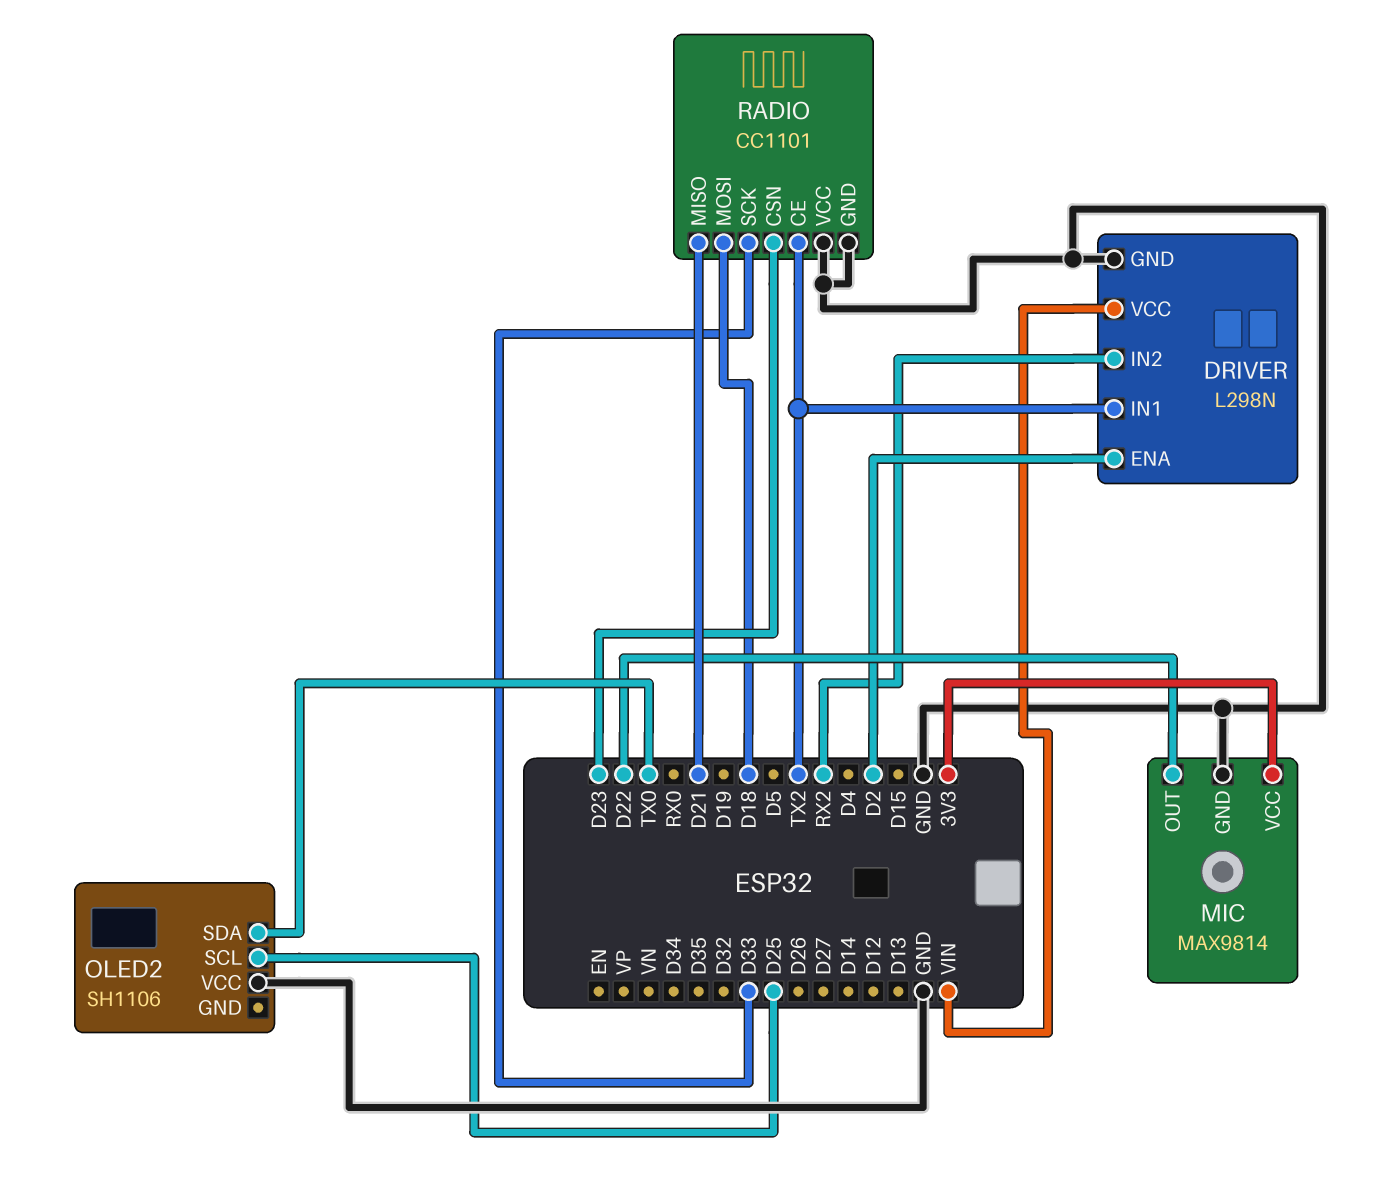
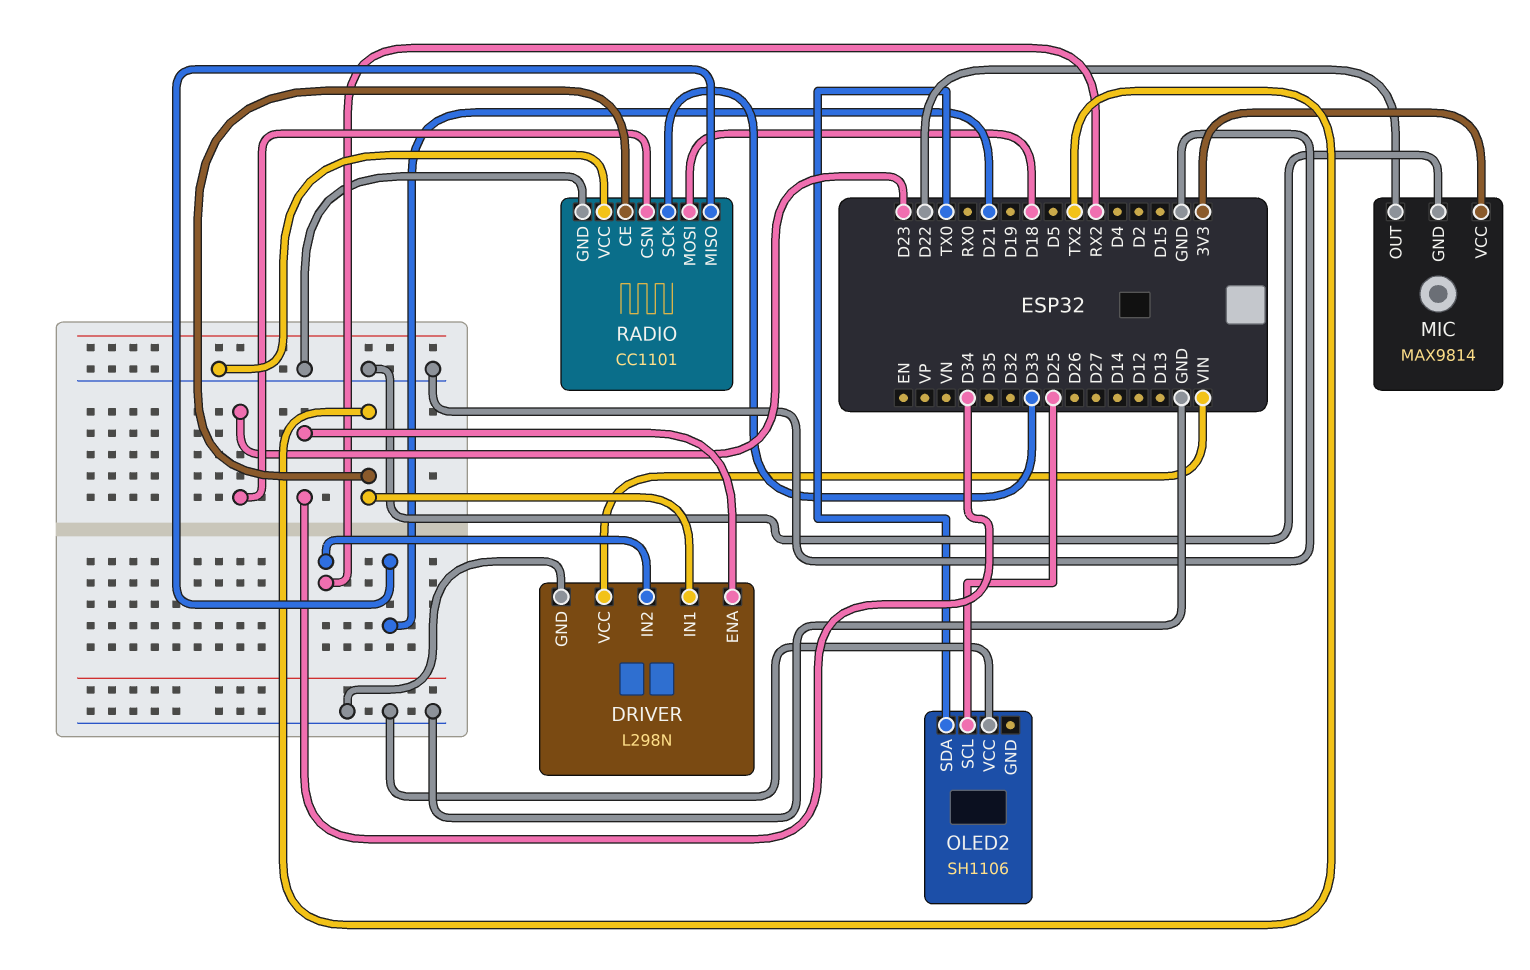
DRIVER pin ENA: D2 -> D34

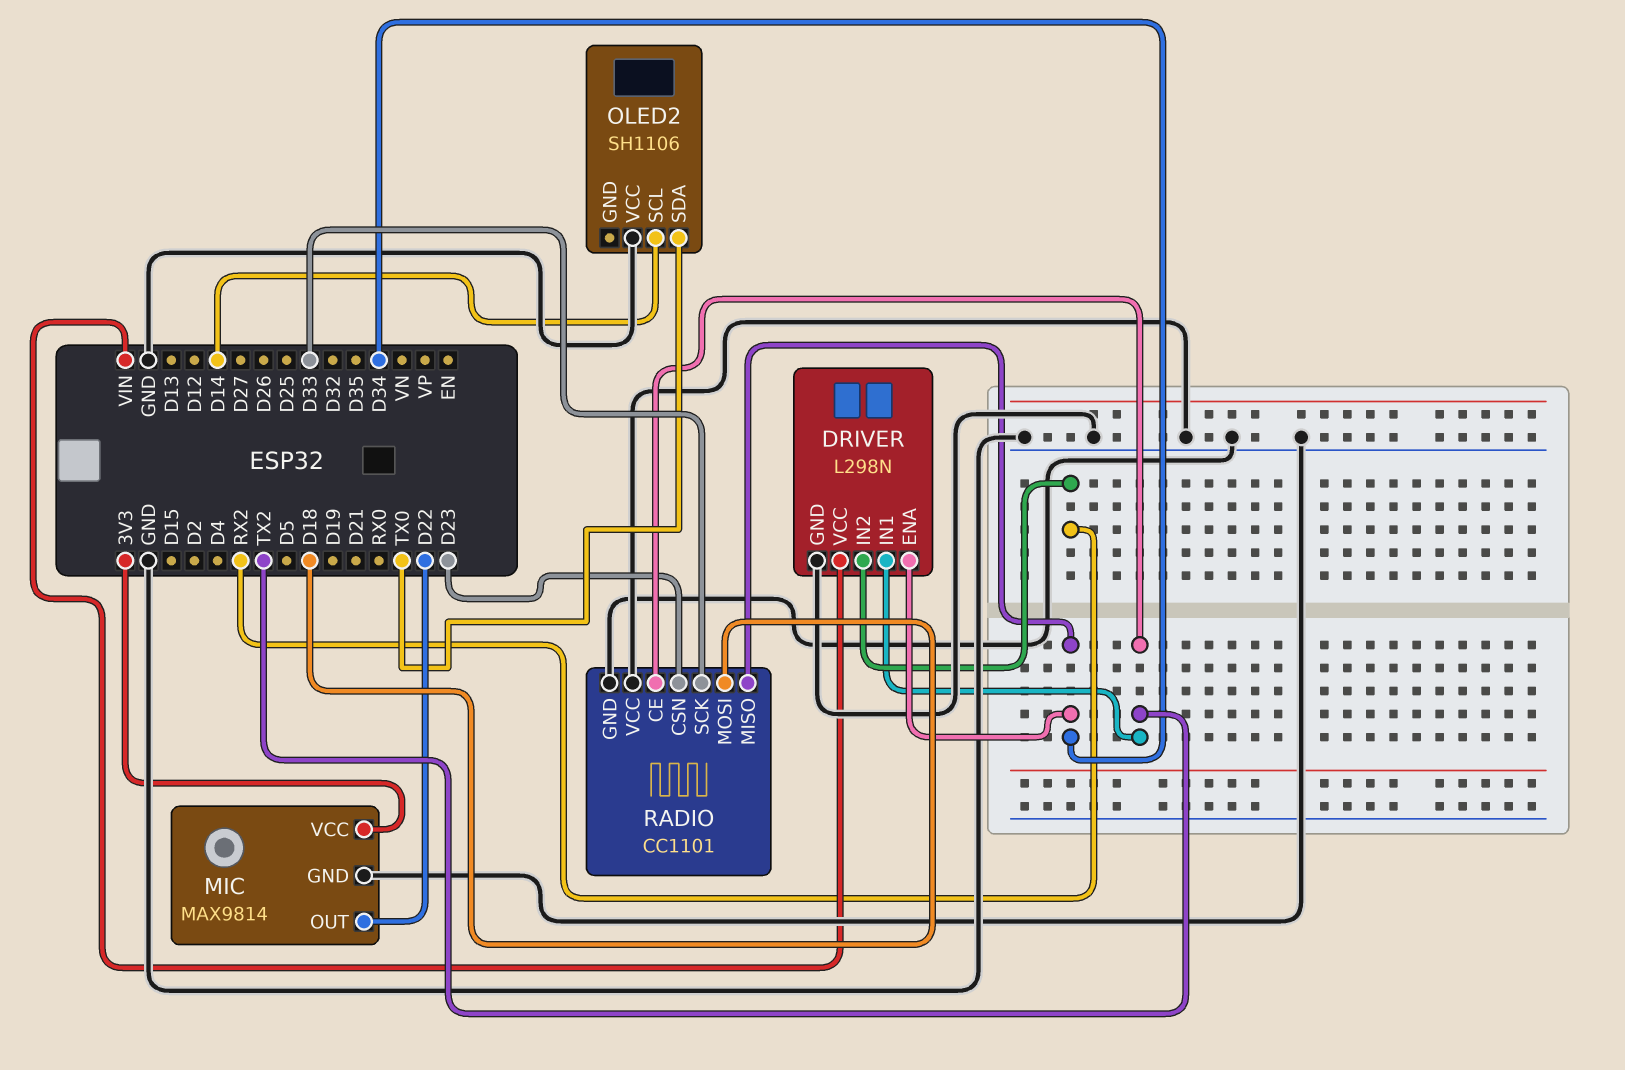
OLED2 pin SCL: D25 -> D14
RADIO pin MISO: D21 -> D34

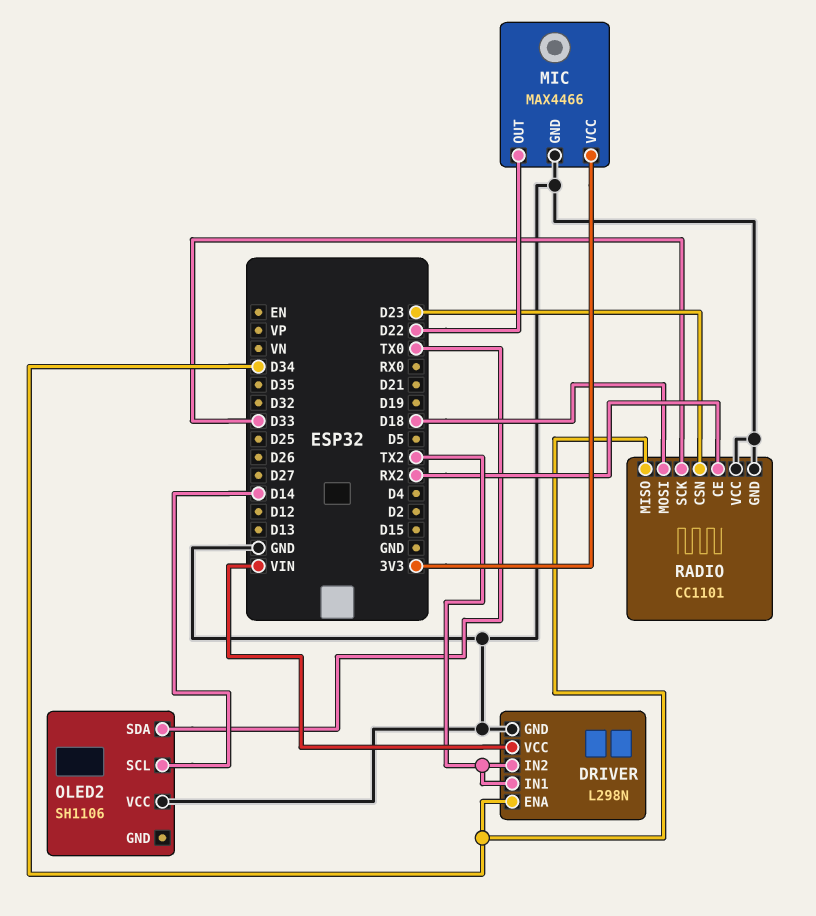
DRIVER pin IN2: RX2 -> TX2
MIC: MAX9814 -> MAX4466
RADIO pin CE: TX2 -> RX2

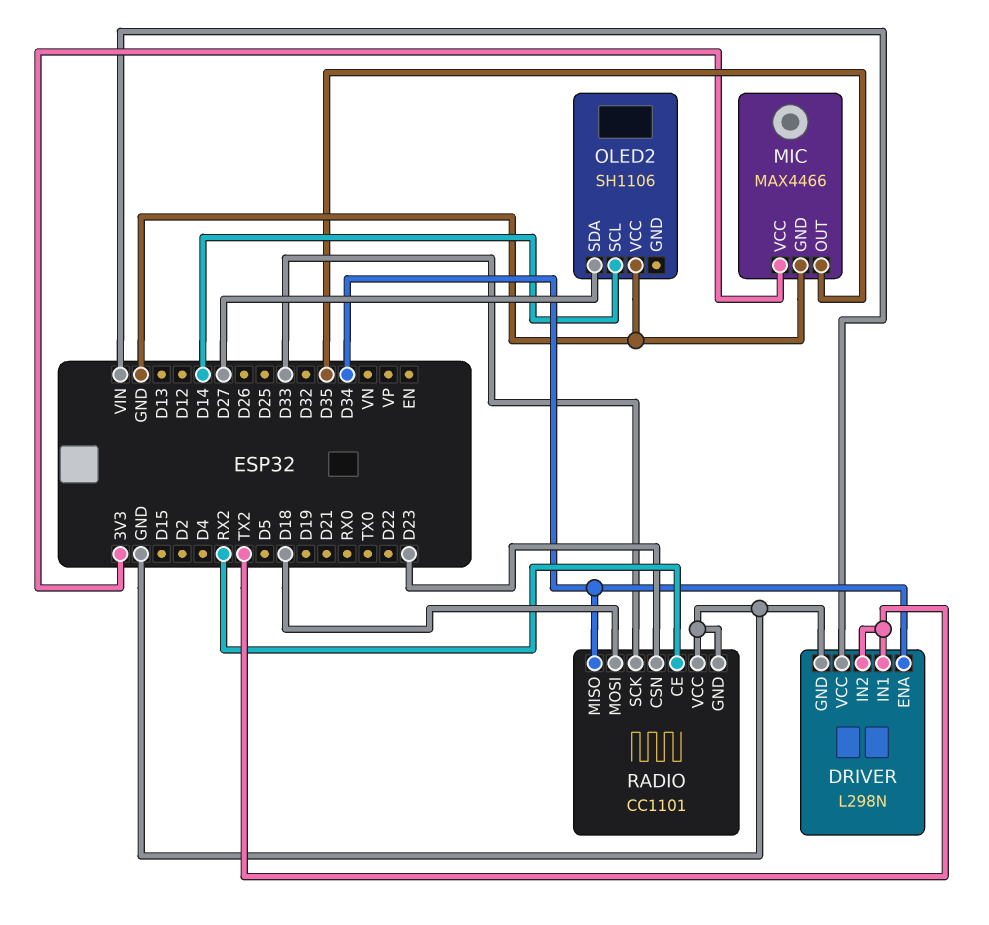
MIC pin OUT: D22 -> D35
OLED2 pin SDA: TX0 -> D27

